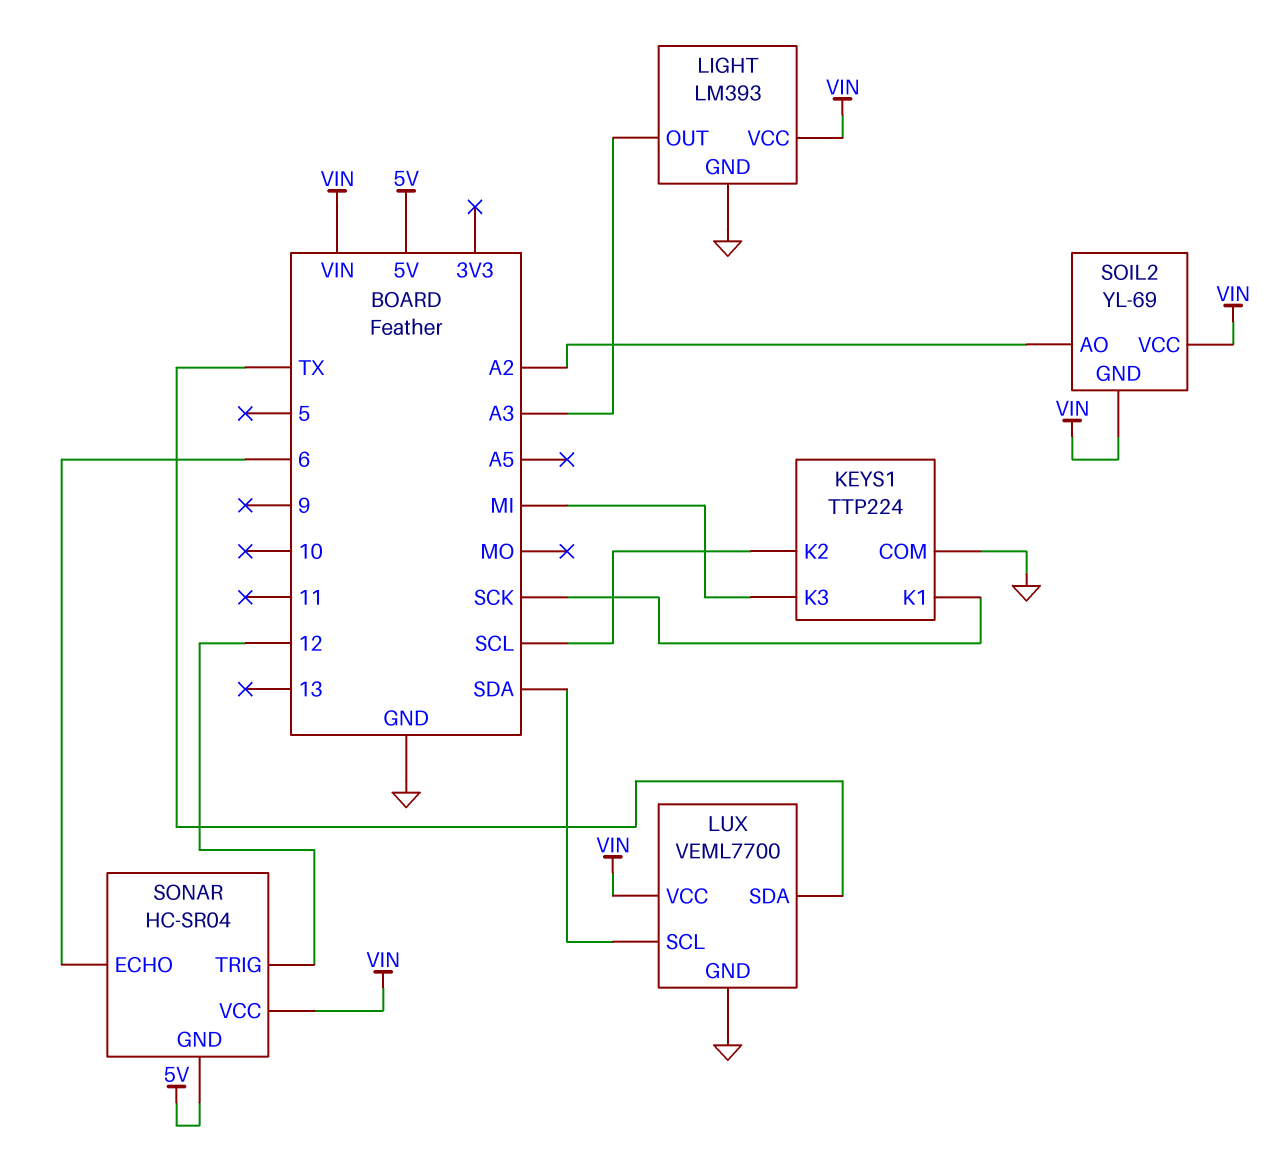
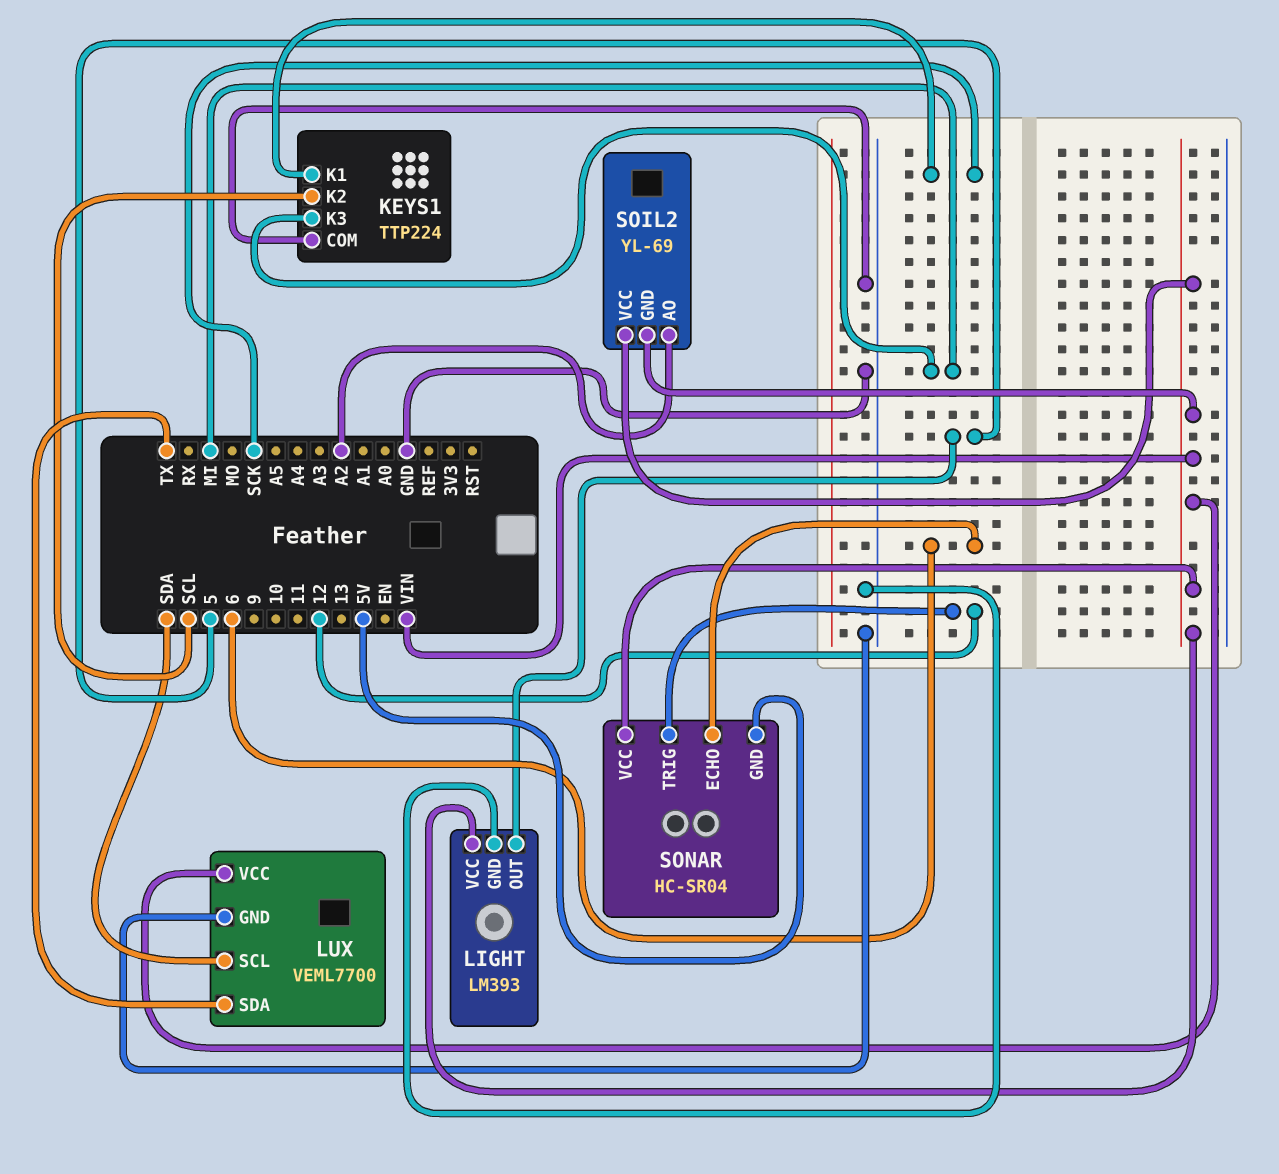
LIGHT pin OUT: A3 -> 5

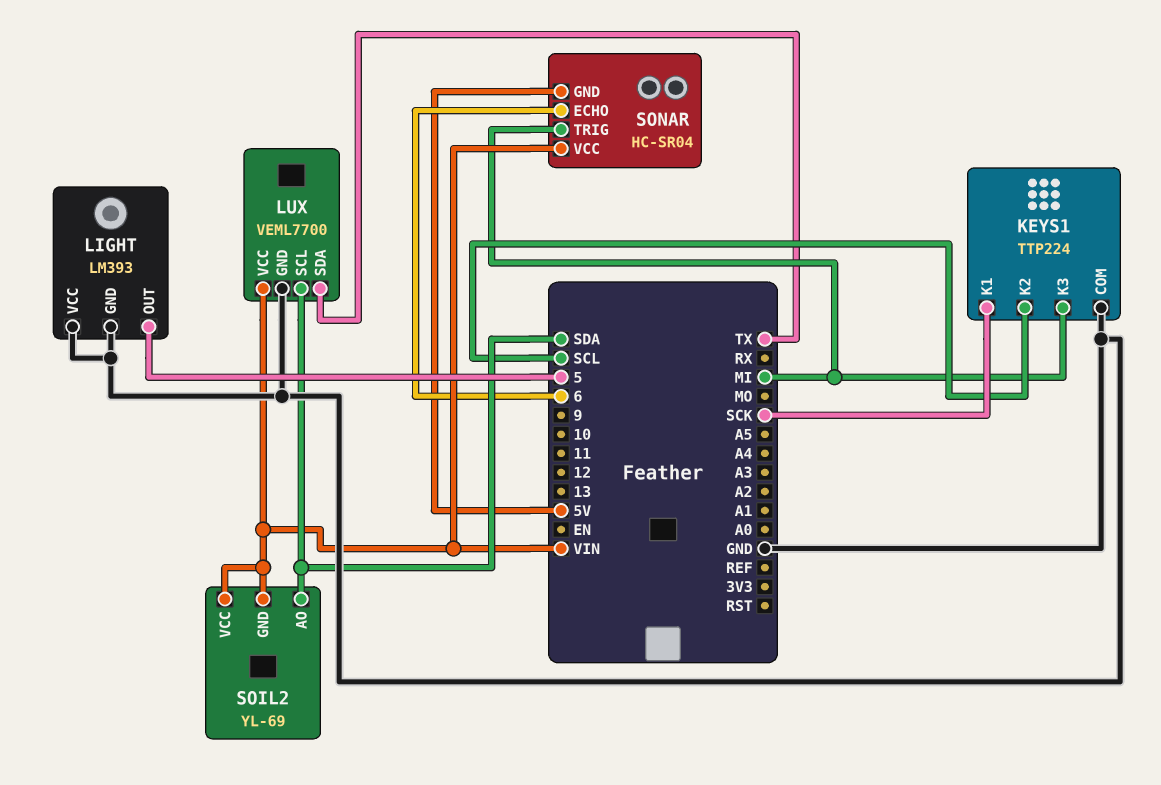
LIGHT pin VCC: VIN -> GND
SOIL2 pin AO: A2 -> SDA
SONAR pin TRIG: 12 -> MI

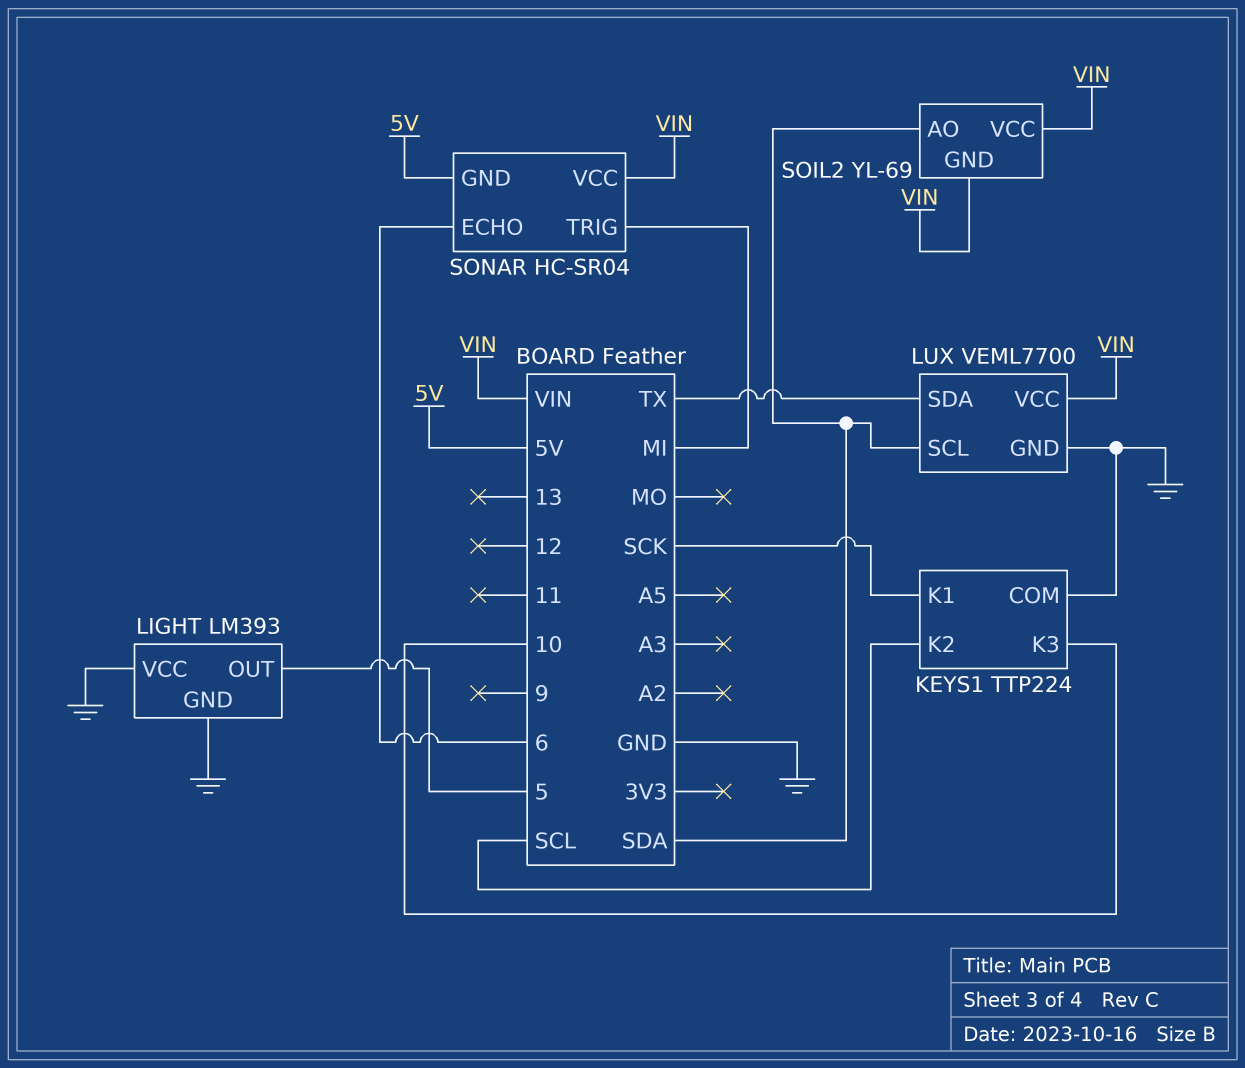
KEYS1 pin K3: MI -> 10

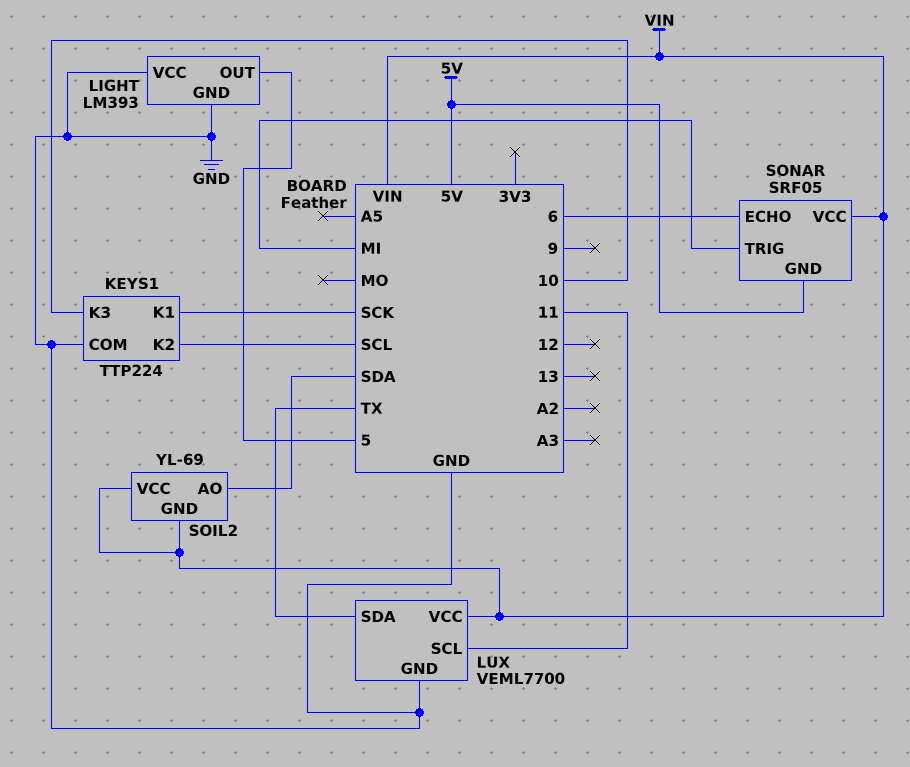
LUX pin SCL: SDA -> 11
SONAR: HC-SR04 -> SRF05

